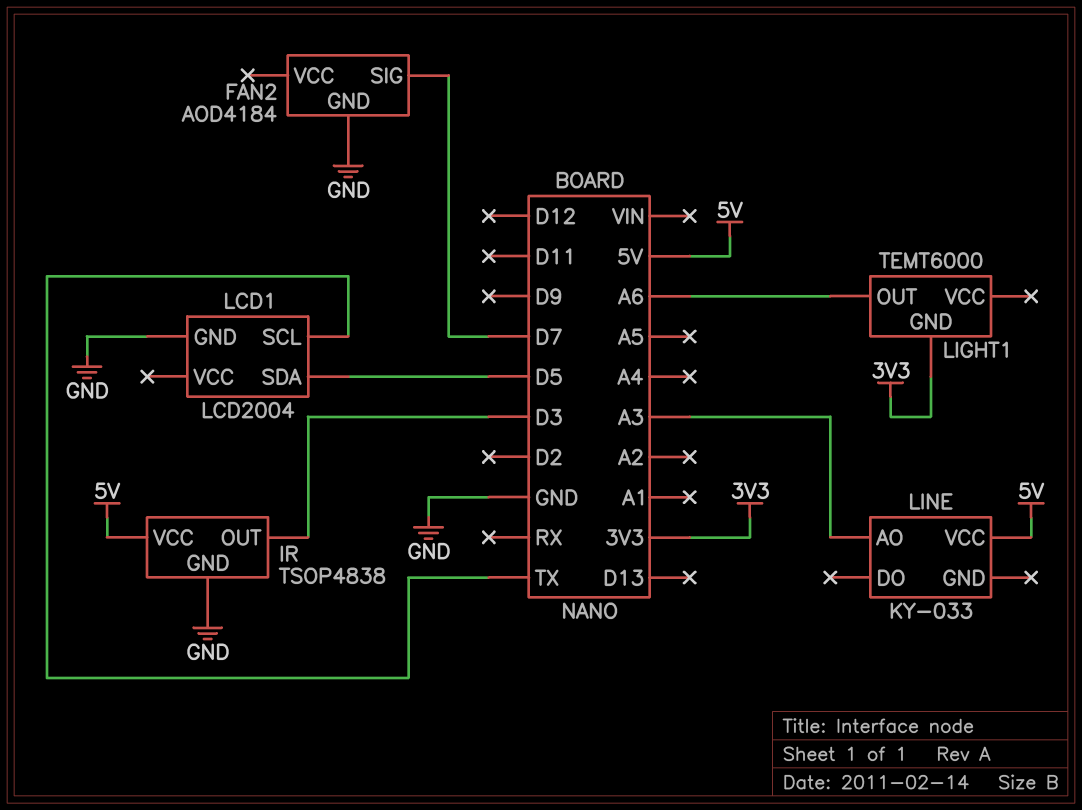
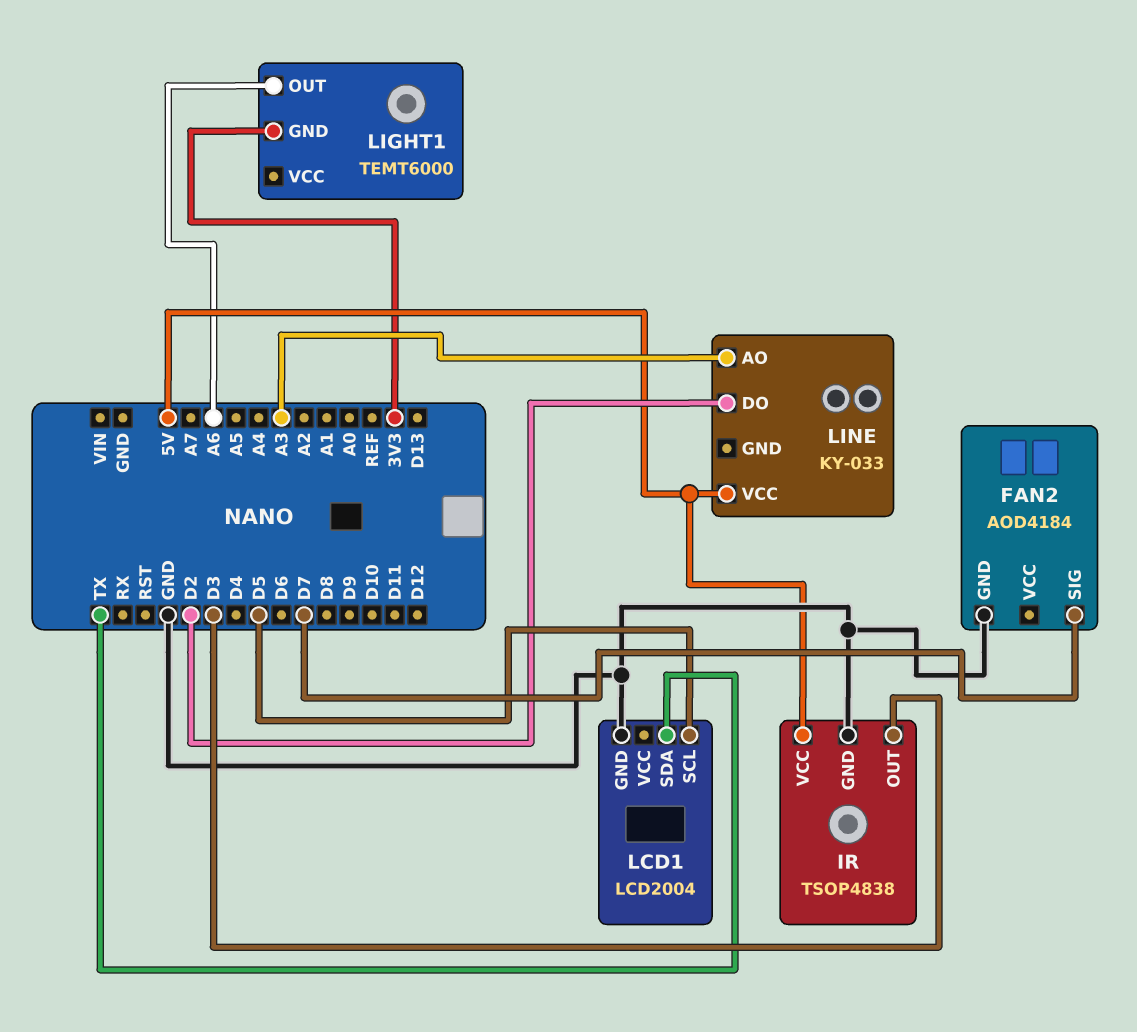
LCD1 pin SCL: TX -> D5
LCD1 pin SDA: D5 -> TX
LINE pin DO: none -> D2

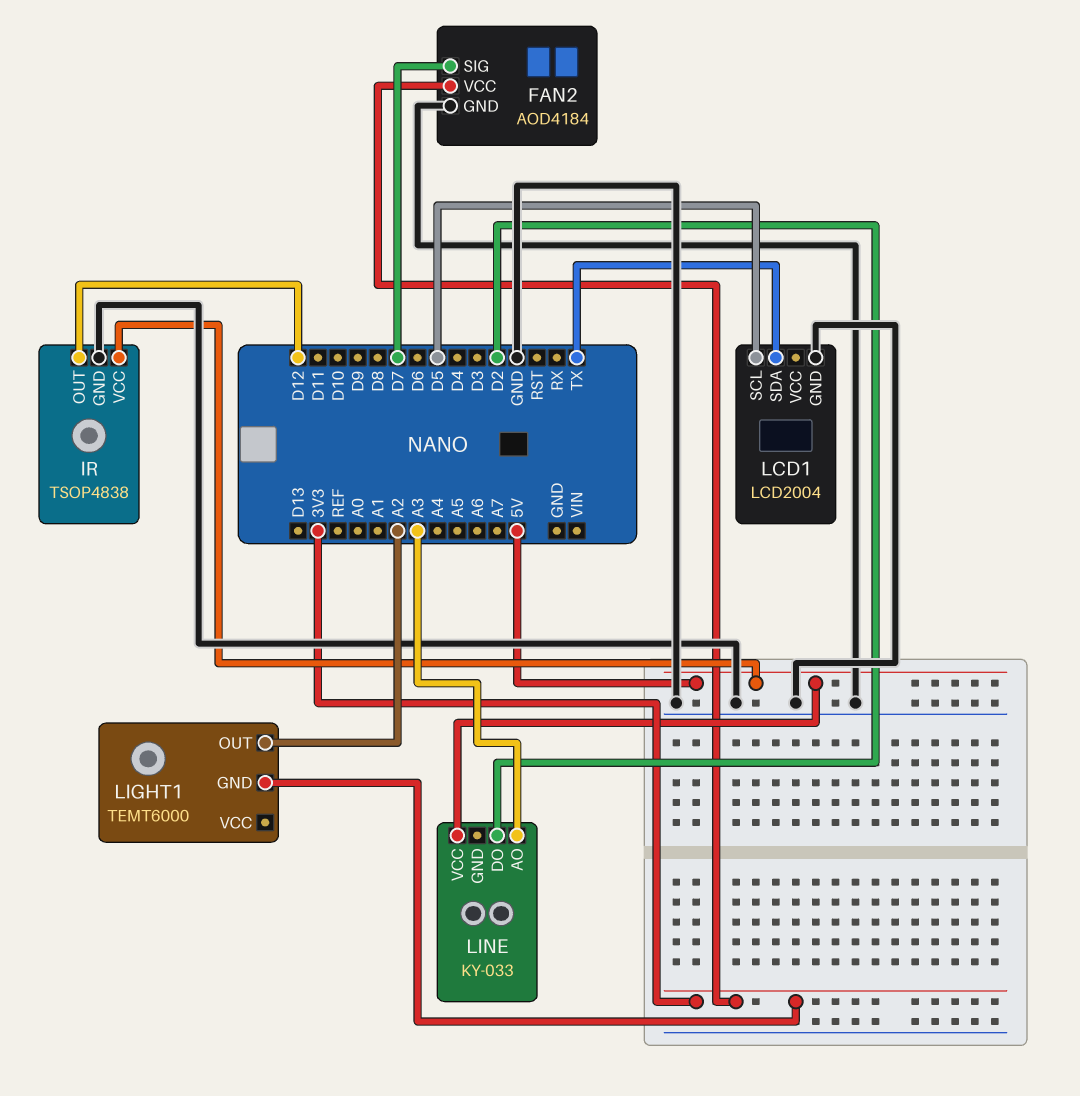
FAN2 pin VCC: none -> 3V3
IR pin OUT: D3 -> D12
LIGHT1 pin OUT: A6 -> A2

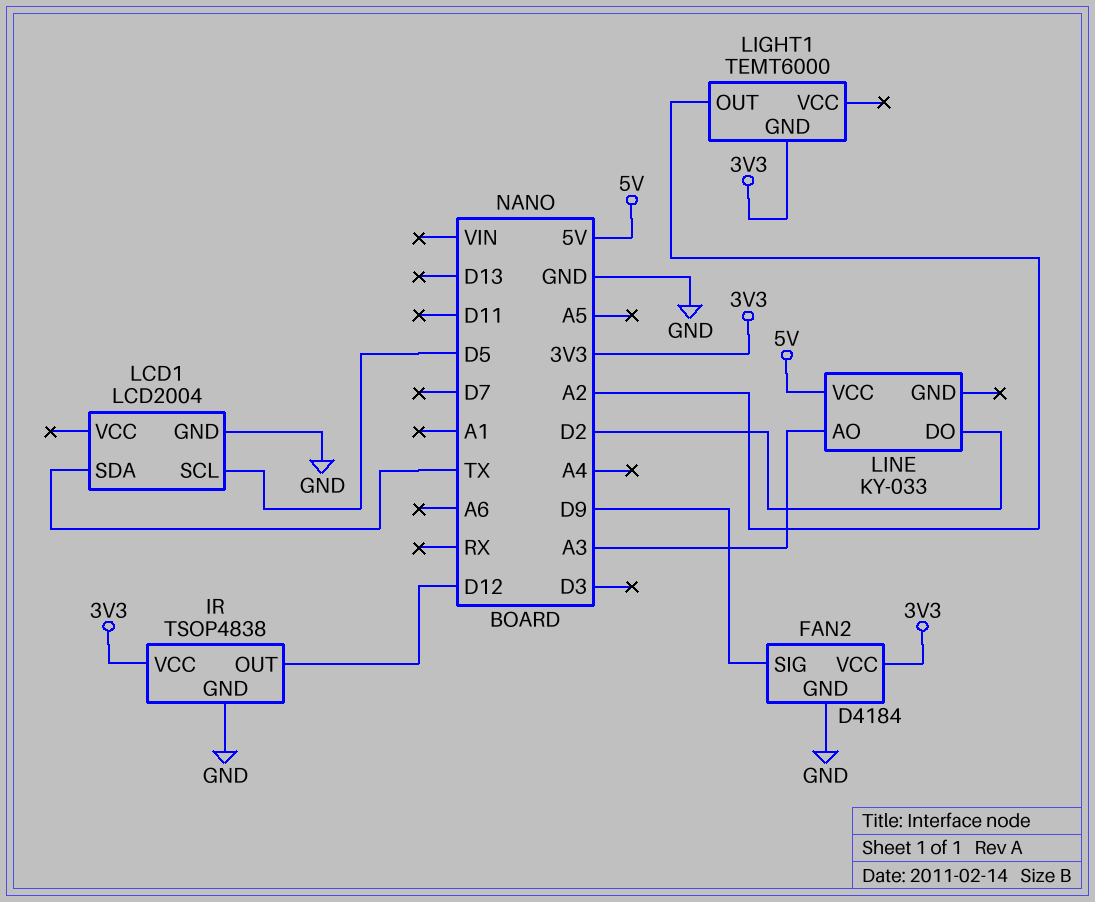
FAN2: AOD4184 -> D4184
FAN2 pin SIG: D7 -> D9
IR pin VCC: 5V -> 3V3

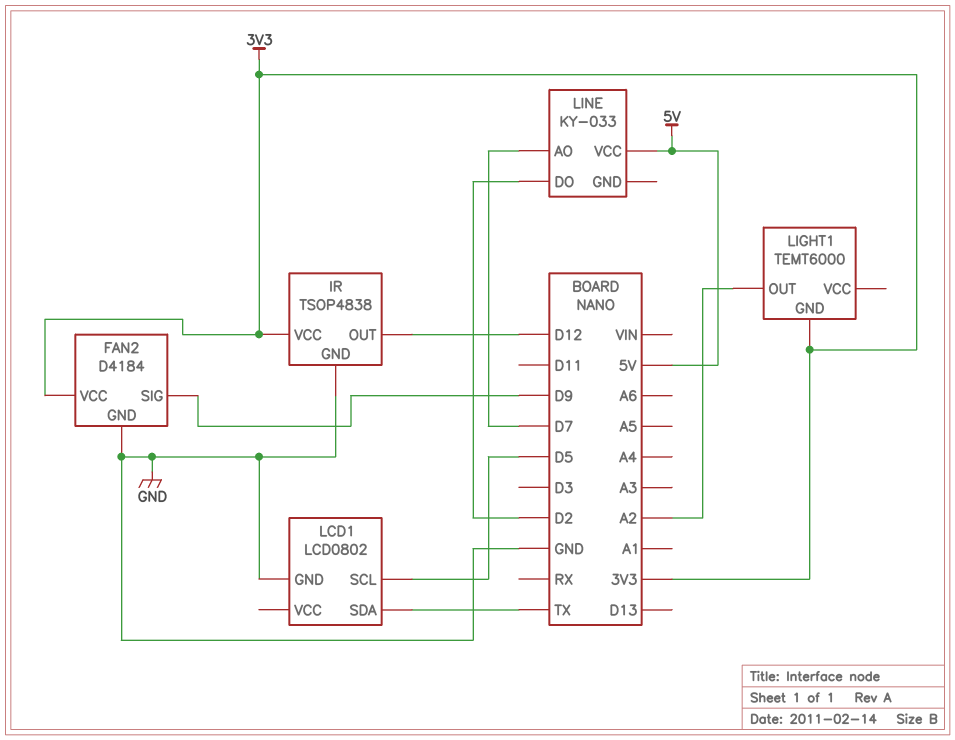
LCD1: LCD2004 -> LCD0802
LINE pin AO: A3 -> D7

